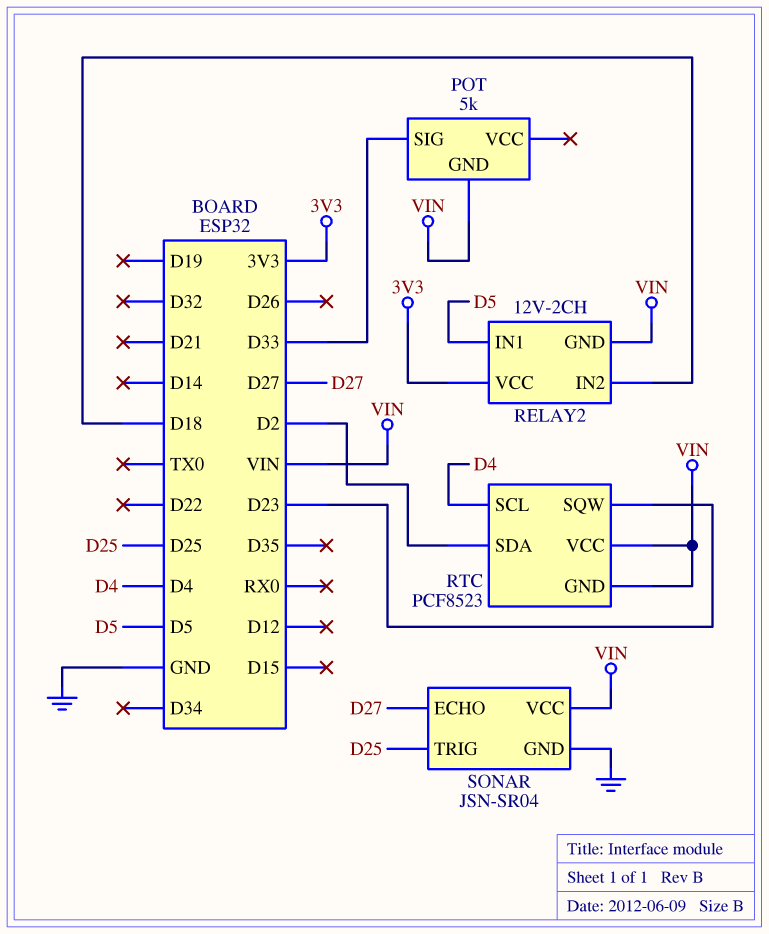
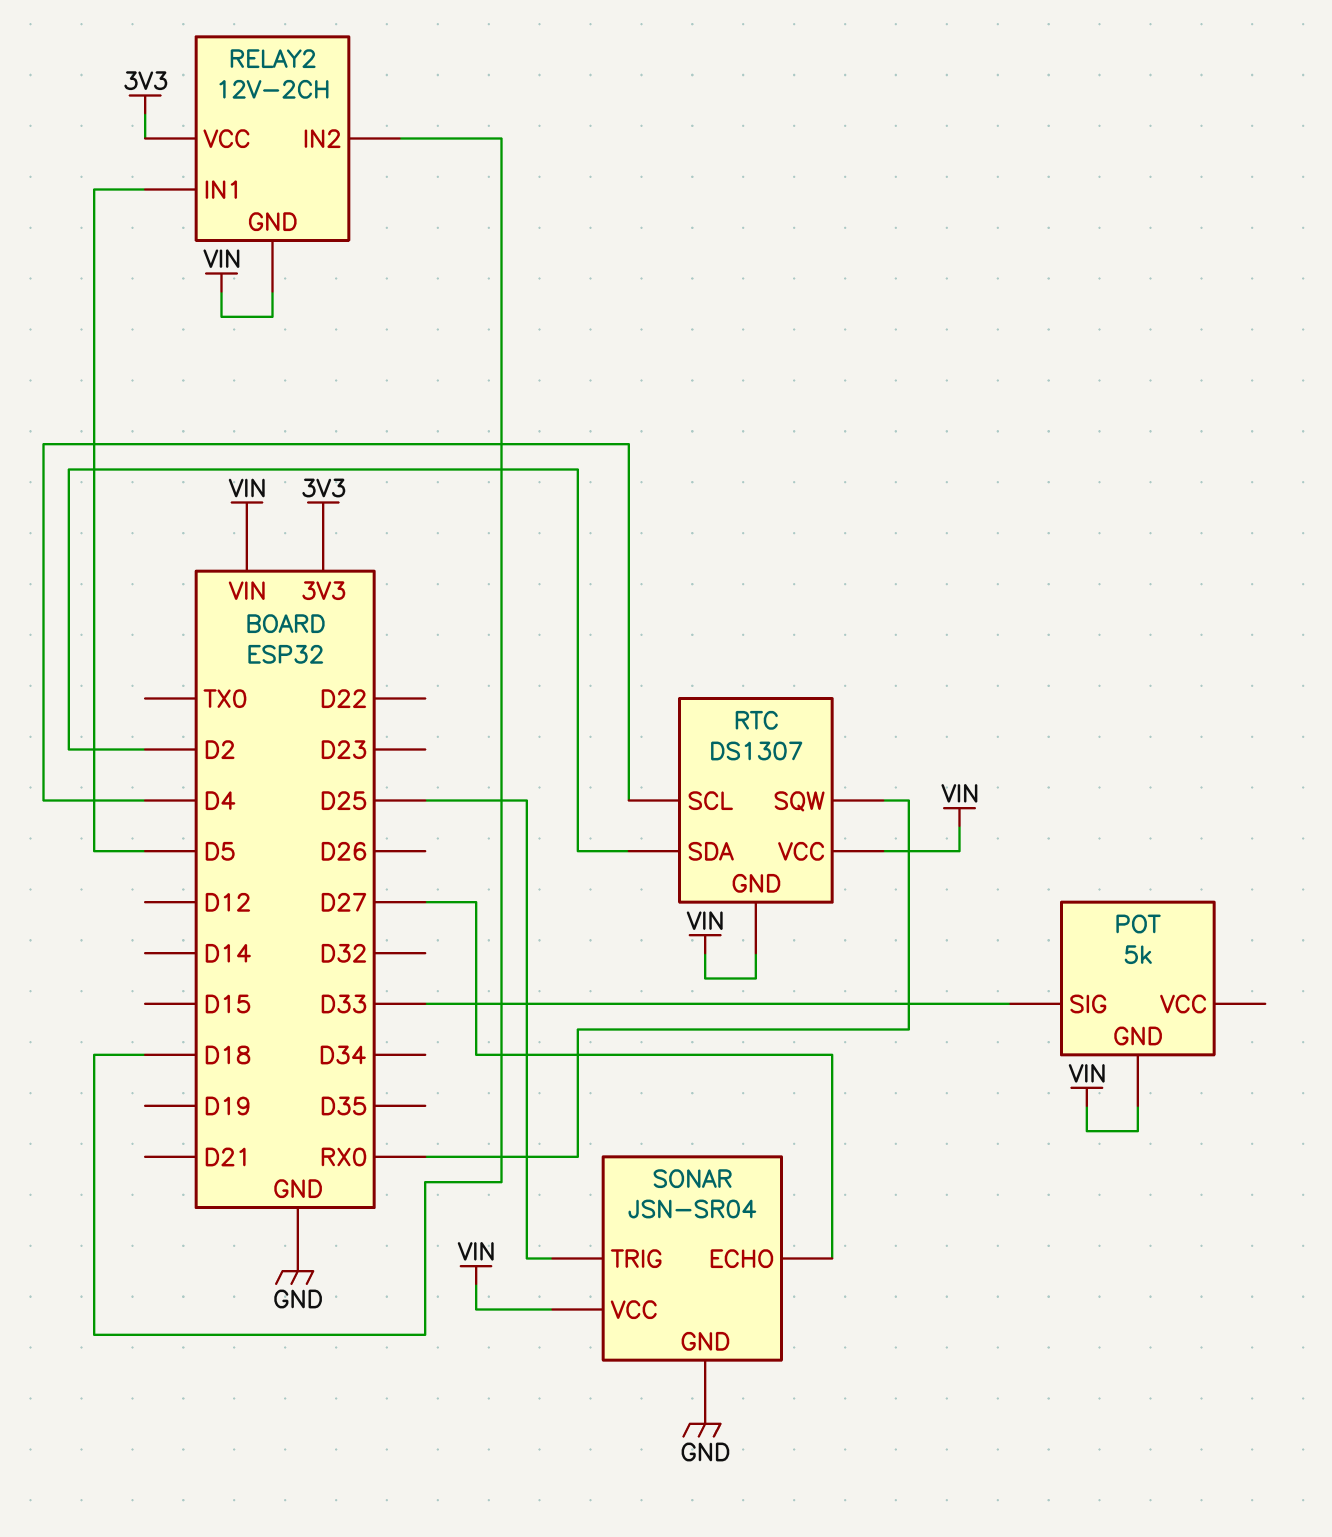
RTC: PCF8523 -> DS1307
RTC pin SQW: D23 -> RX0

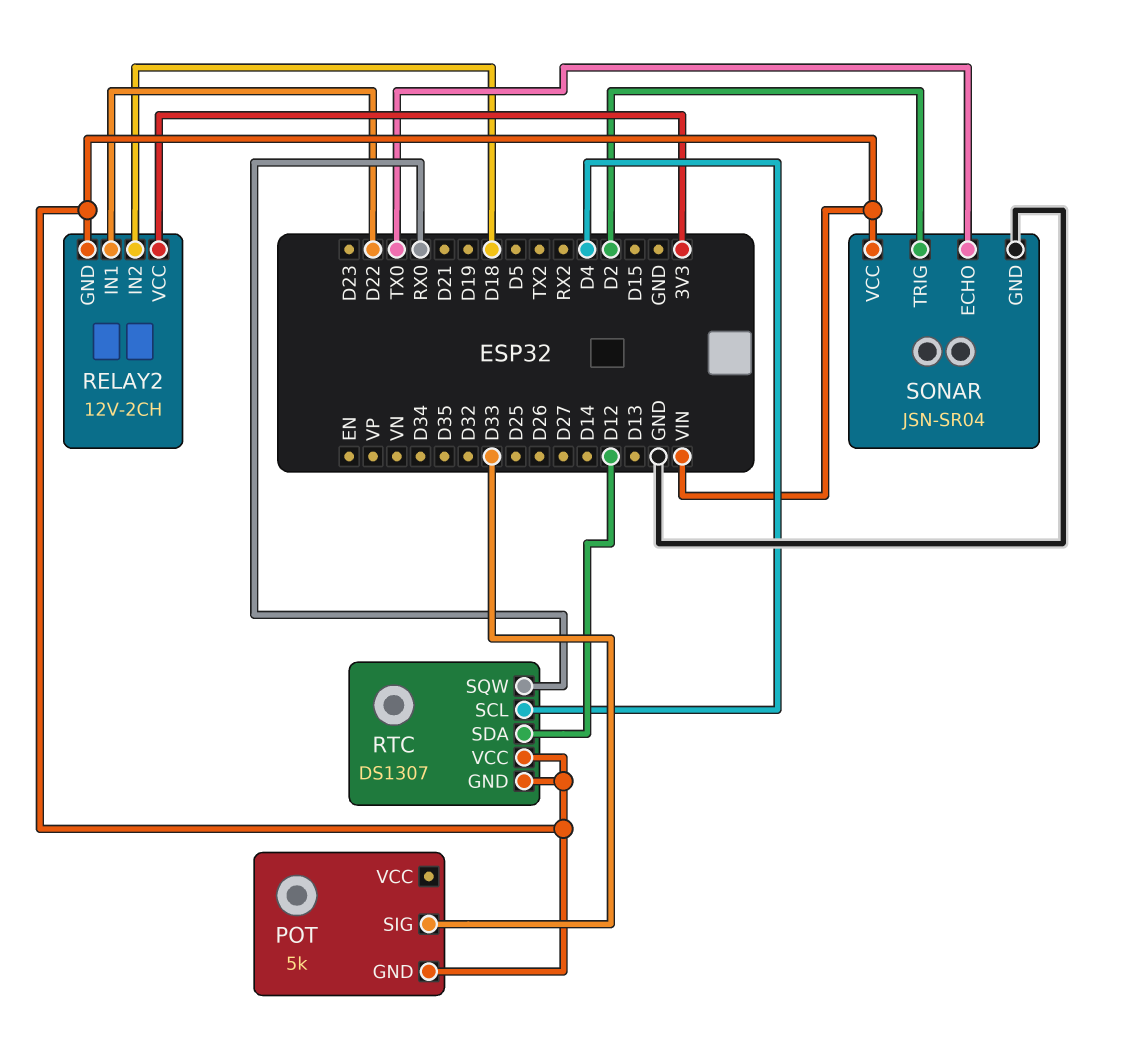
RELAY2 pin IN1: D5 -> D22
RTC pin SDA: D2 -> D12
SONAR pin ECHO: D27 -> TX0
SONAR pin TRIG: D25 -> D2

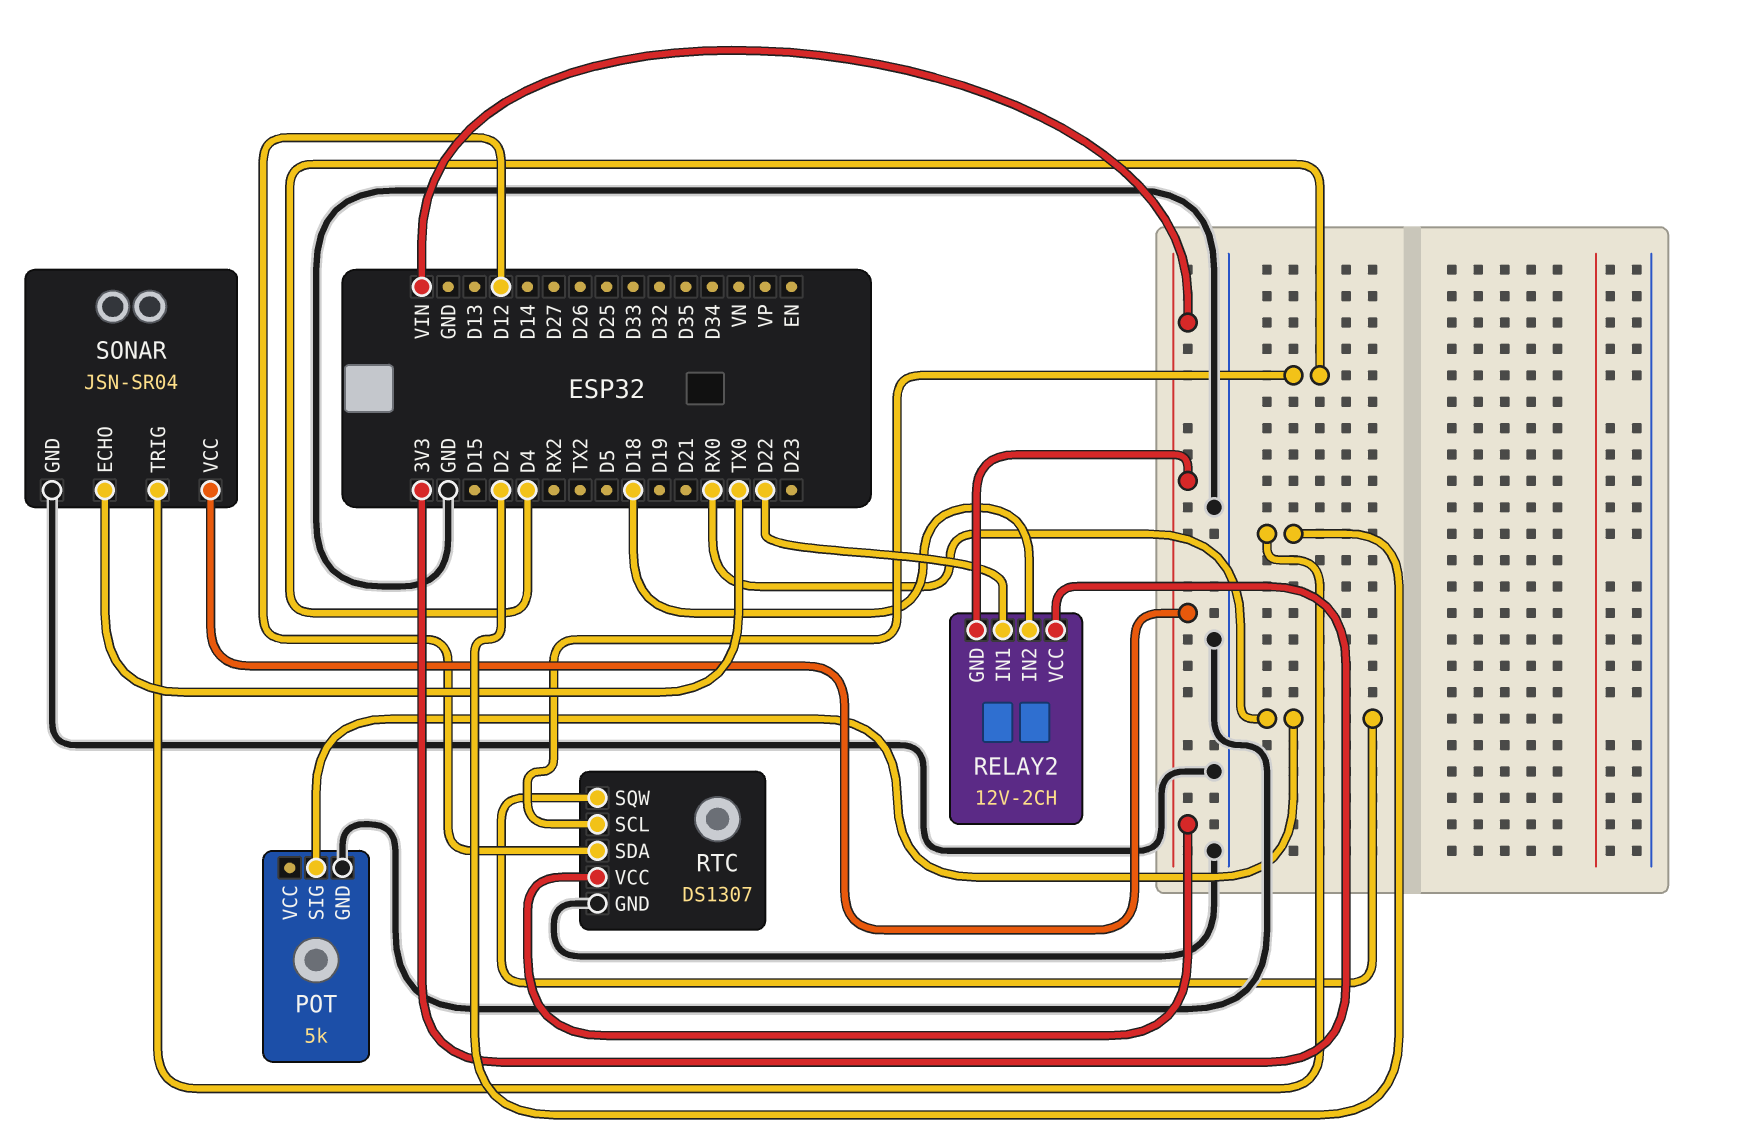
POT pin GND: VIN -> GND
POT pin SIG: D33 -> RX0
RTC pin GND: VIN -> GND

